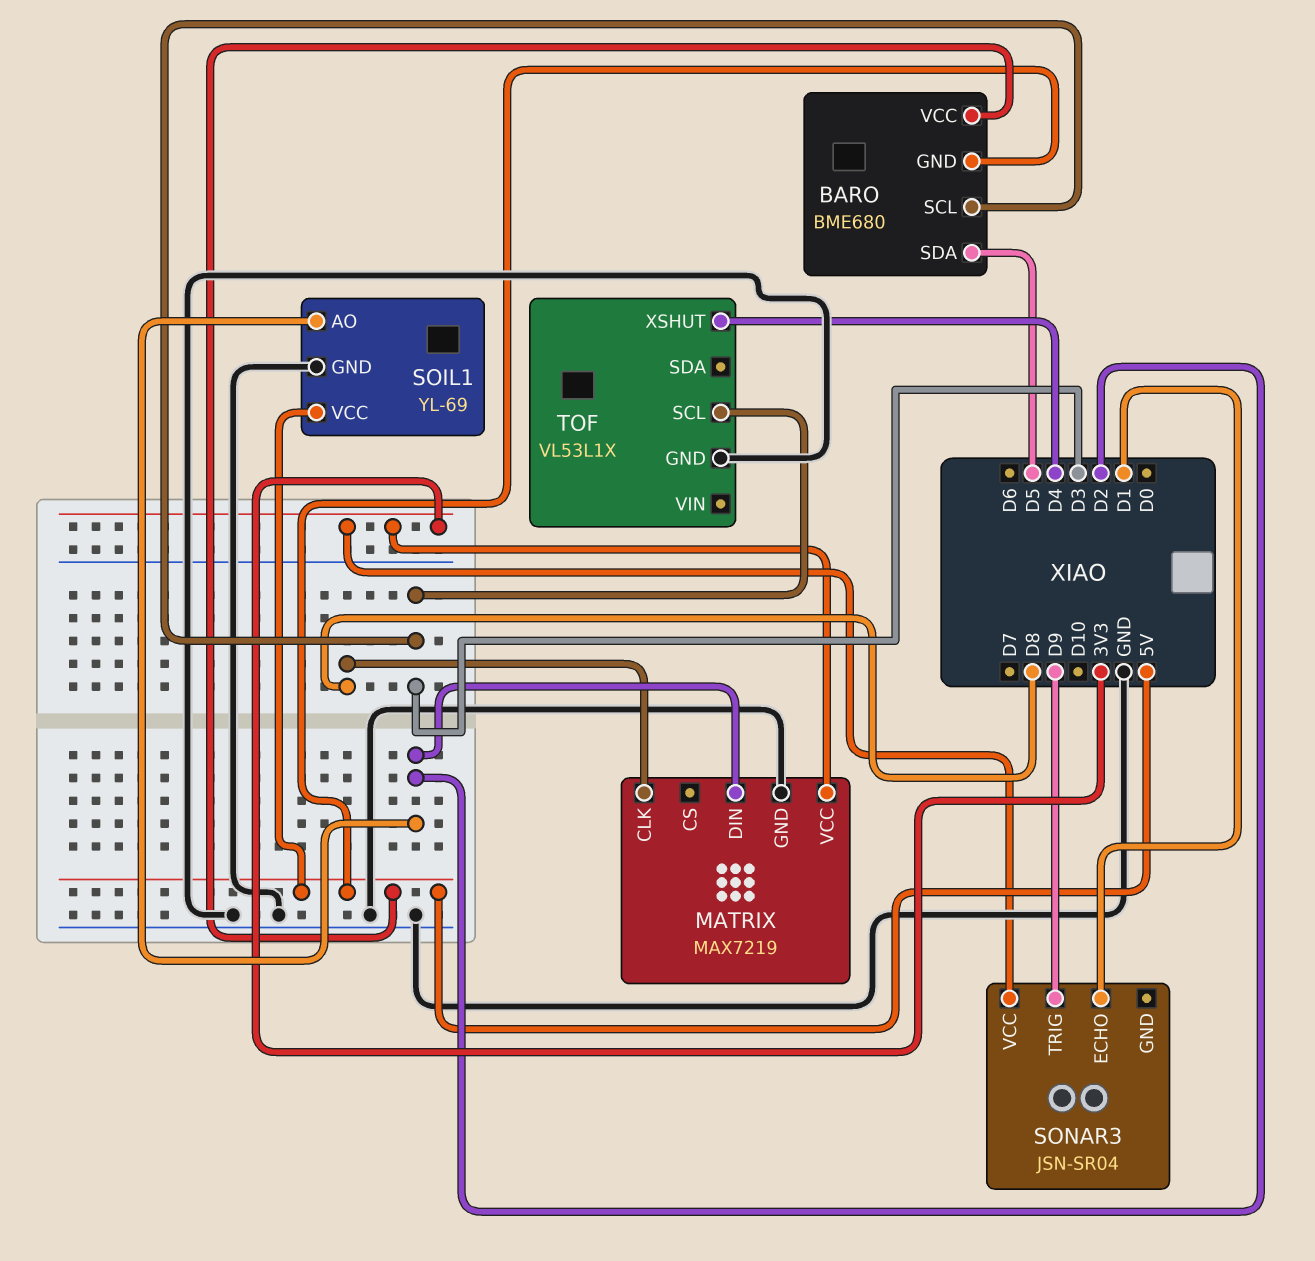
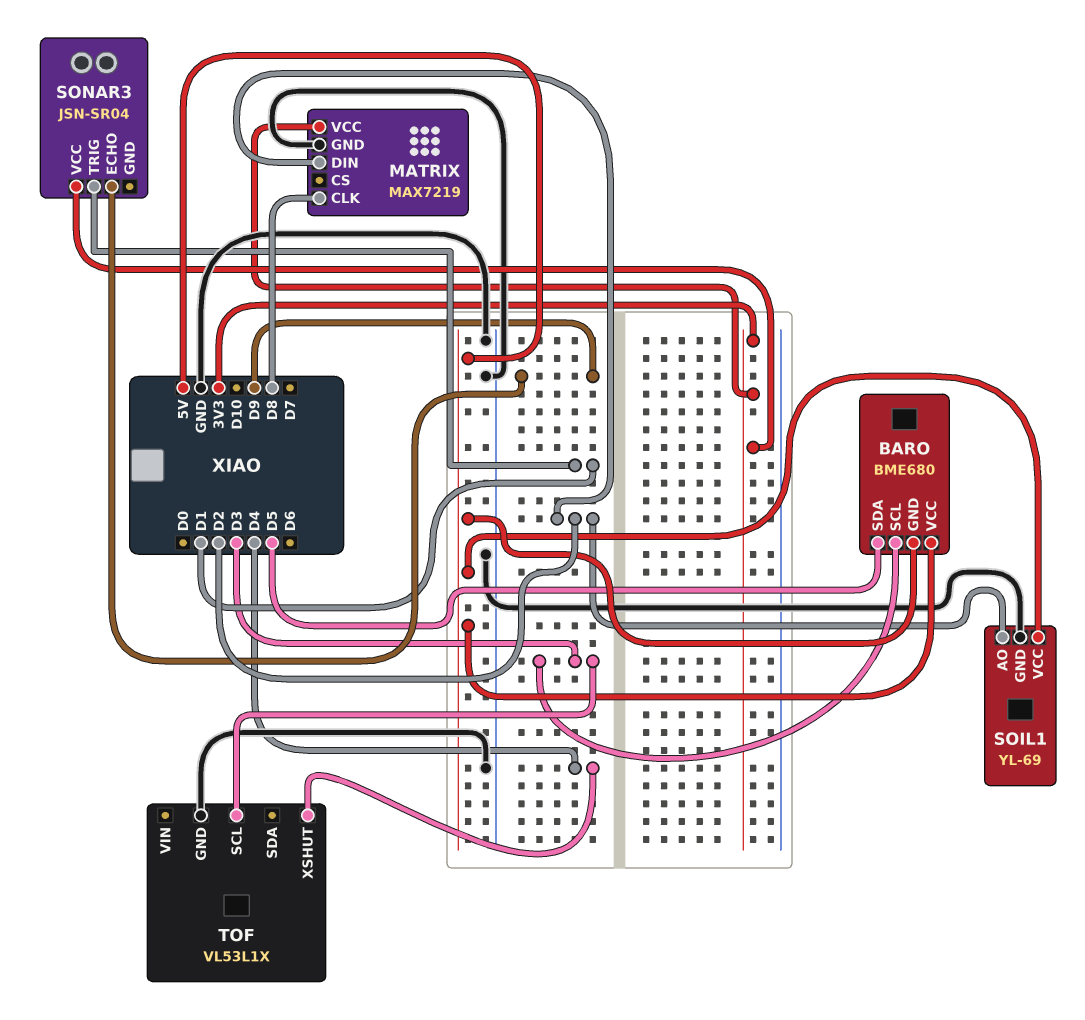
SONAR3 pin ECHO: D1 -> D9
SONAR3 pin TRIG: D9 -> D1

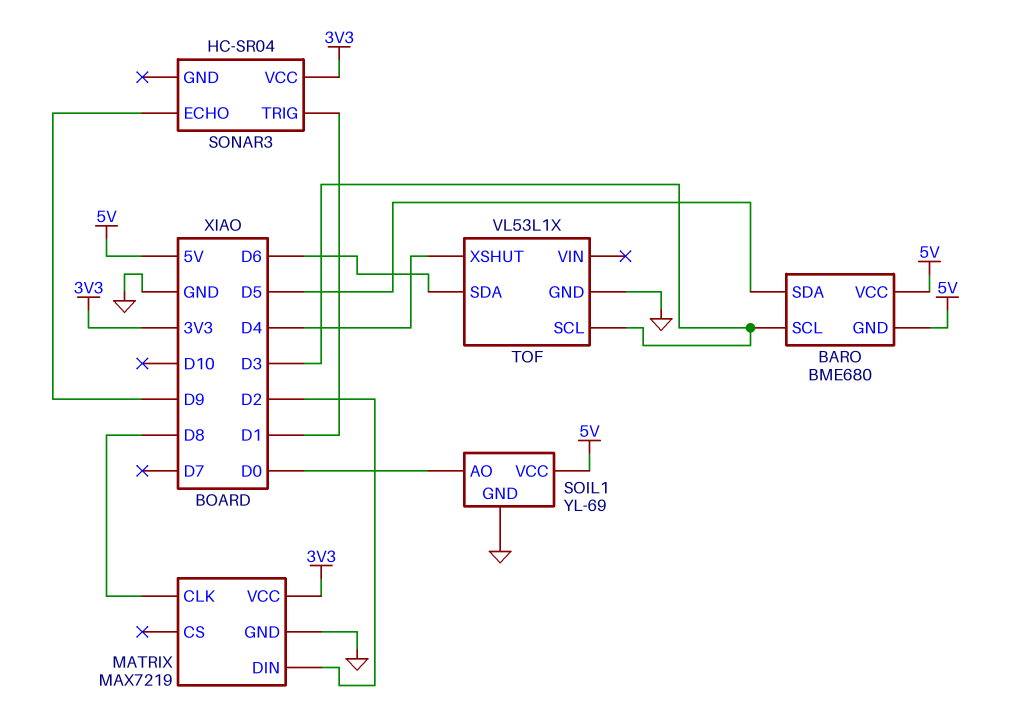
SOIL1 pin AO: D2 -> D0
SONAR3: JSN-SR04 -> HC-SR04
TOF pin SDA: none -> D6

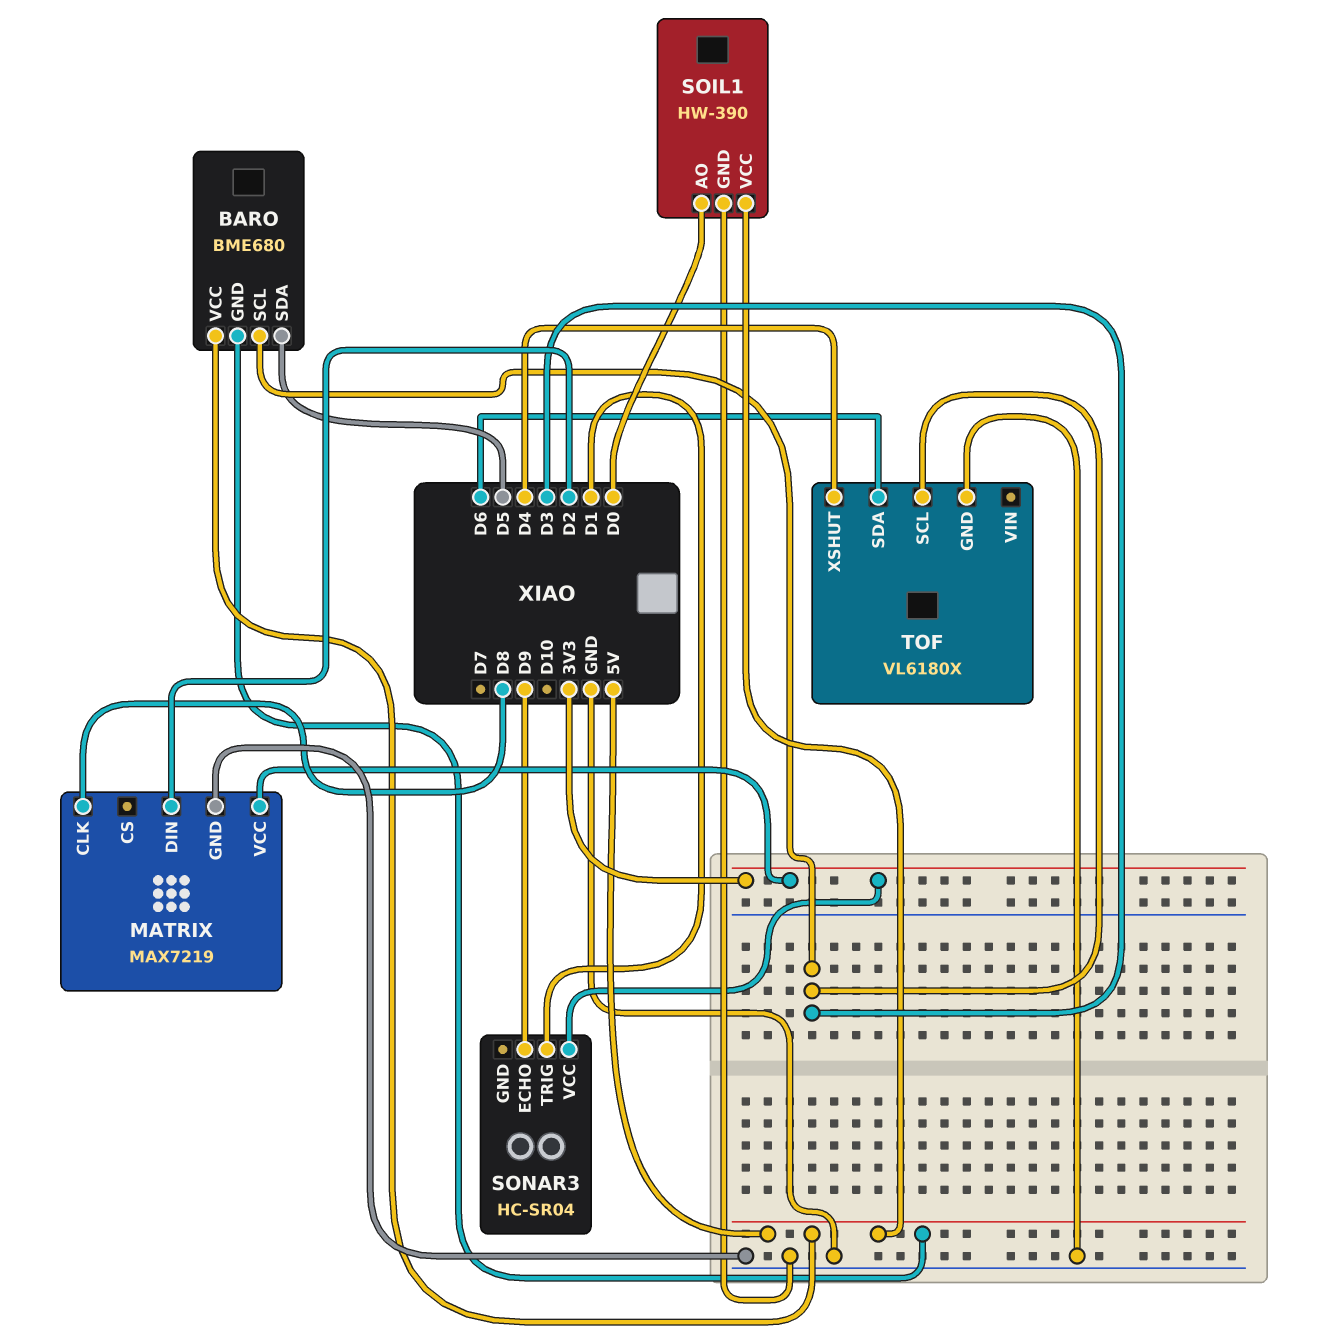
SOIL1: YL-69 -> HW-390
TOF: VL53L1X -> VL6180X

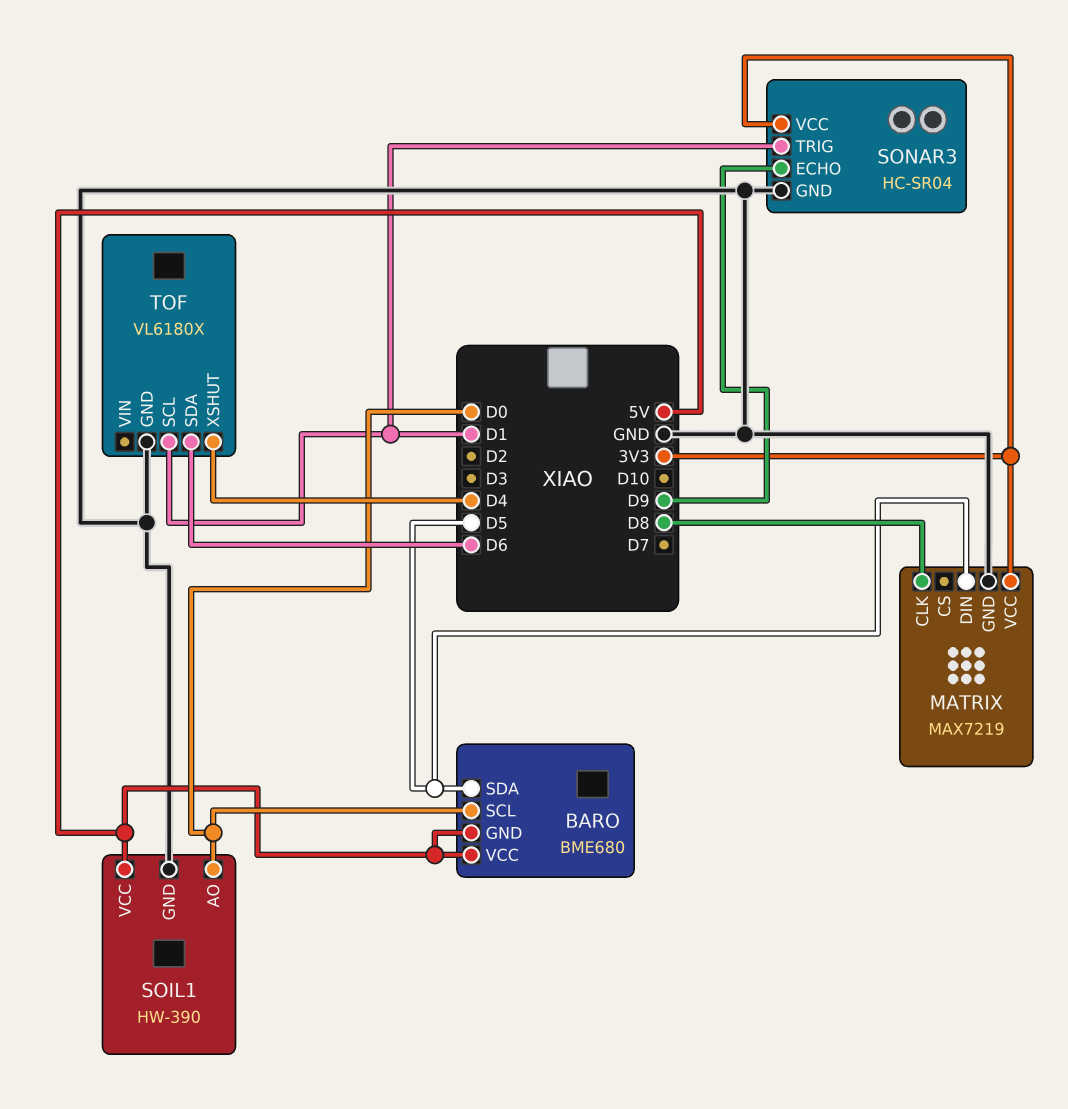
BARO pin SCL: D3 -> D0
MATRIX pin DIN: D2 -> D5
SONAR3 pin GND: none -> GND
TOF pin SCL: D3 -> D1

